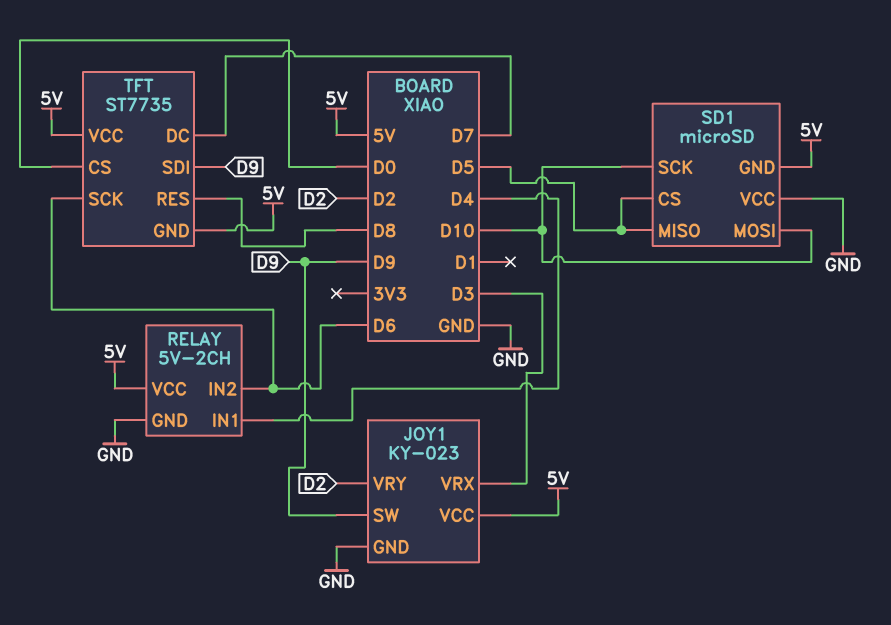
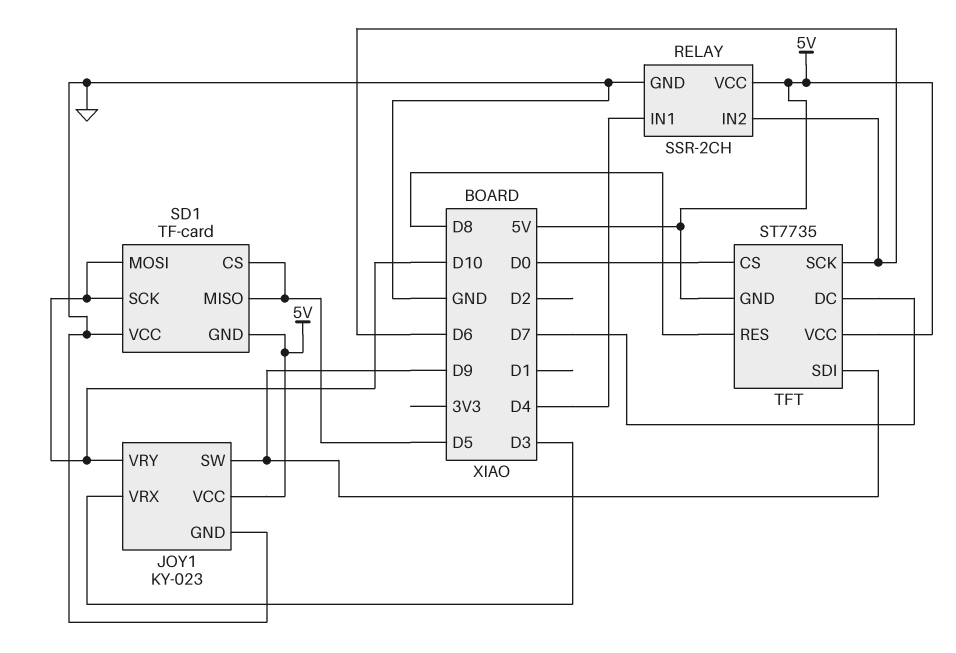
JOY1 pin VRY: D2 -> D10
RELAY: 5V-2CH -> SSR-2CH
SD1: microSD -> TF-card

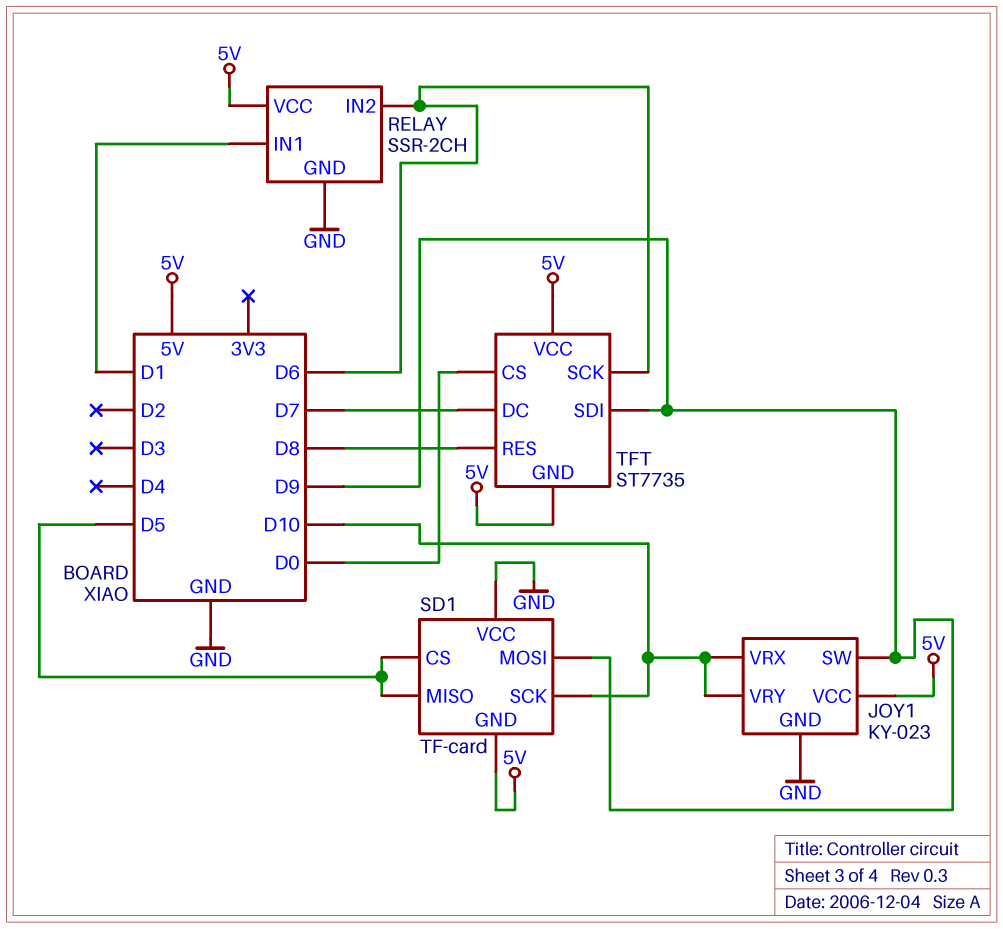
JOY1 pin VRX: D3 -> D10
RELAY pin IN1: D4 -> D1
SD1 pin MOSI: D10 -> D9

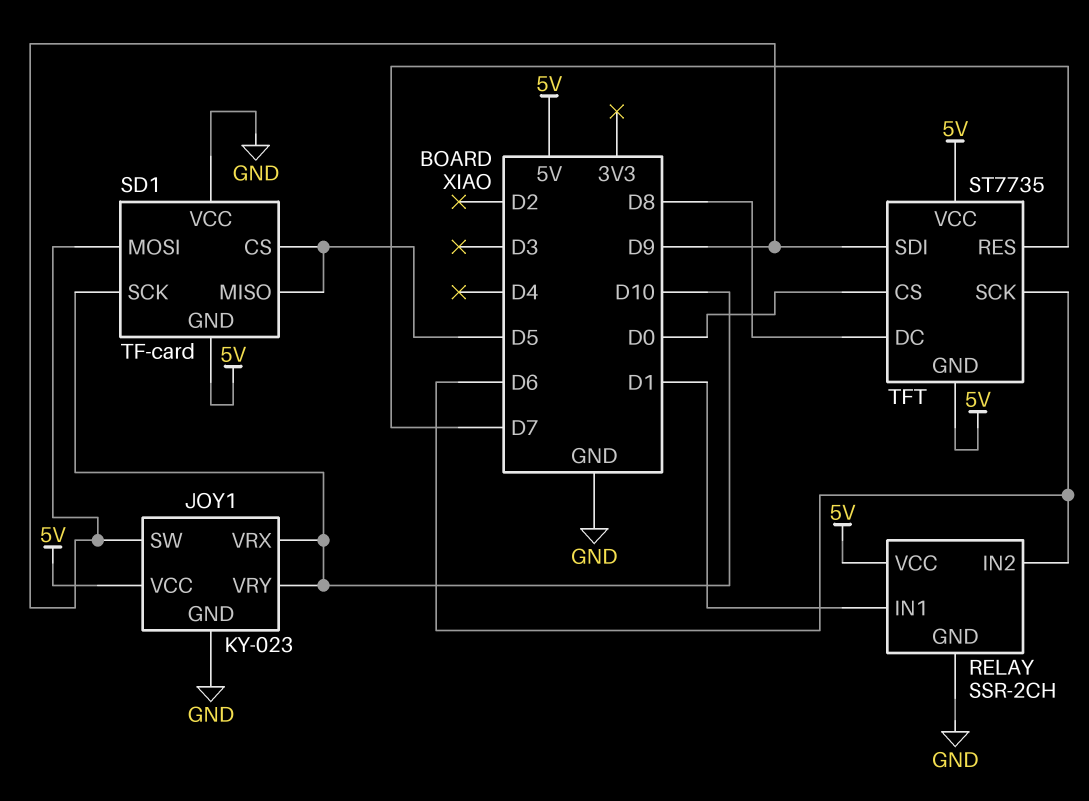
TFT pin DC: D7 -> D8
TFT pin RES: D8 -> D7

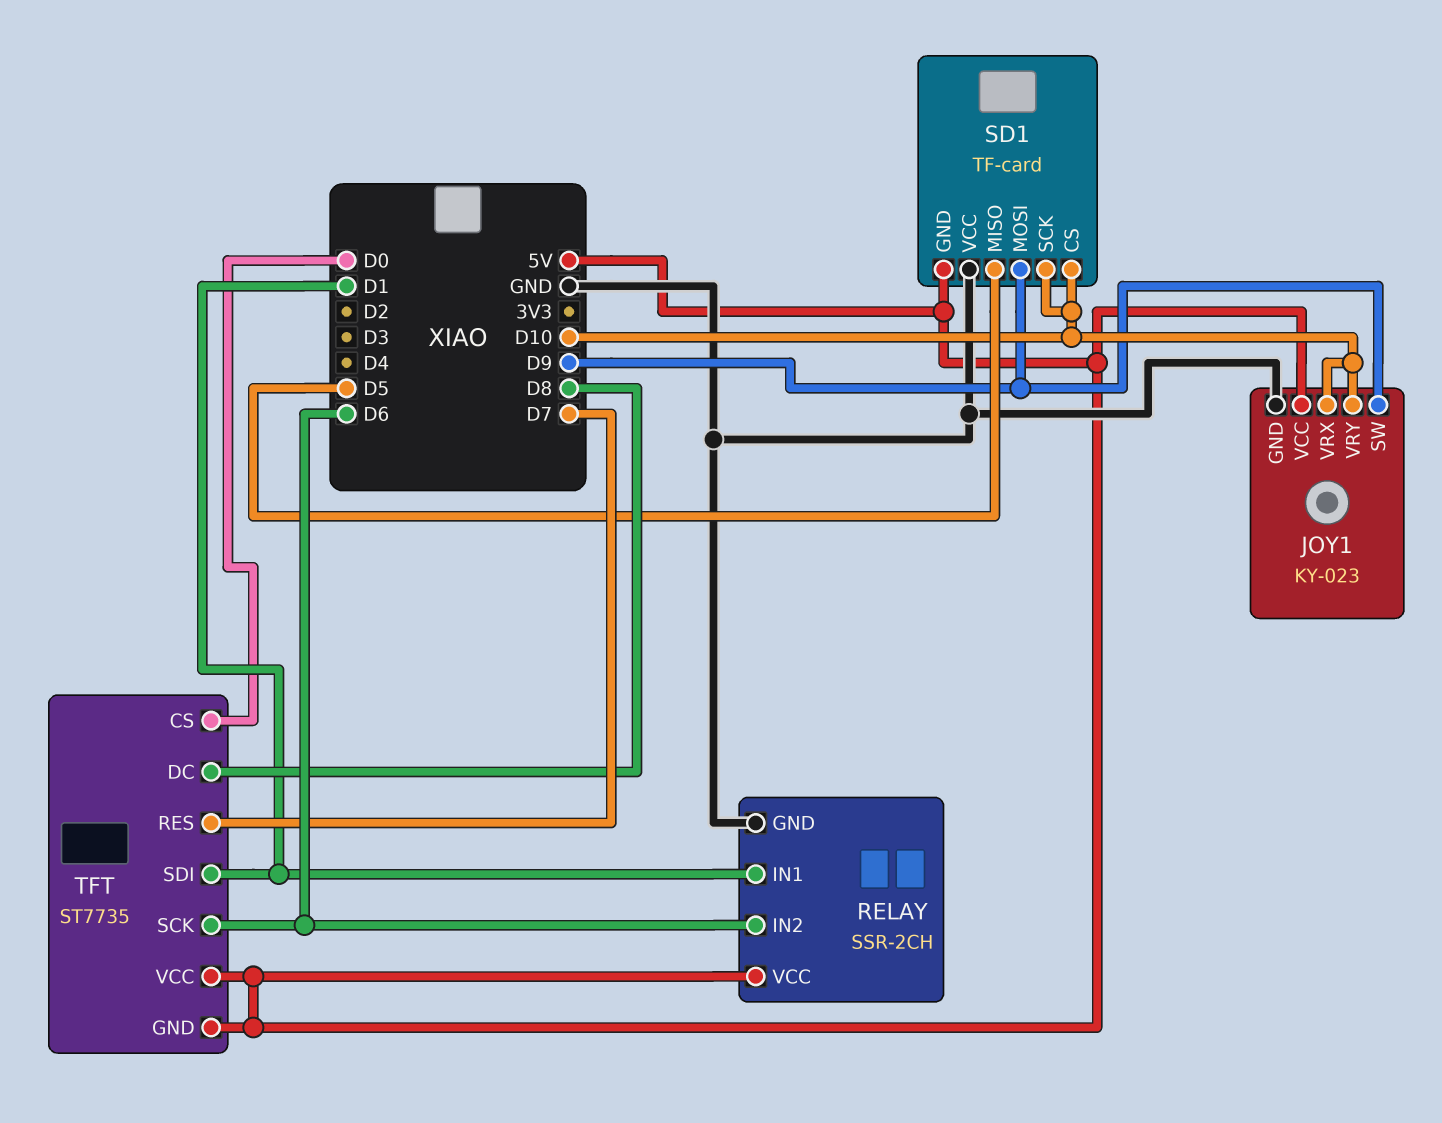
SD1 pin CS: D5 -> D10
TFT pin SDI: D9 -> D1

